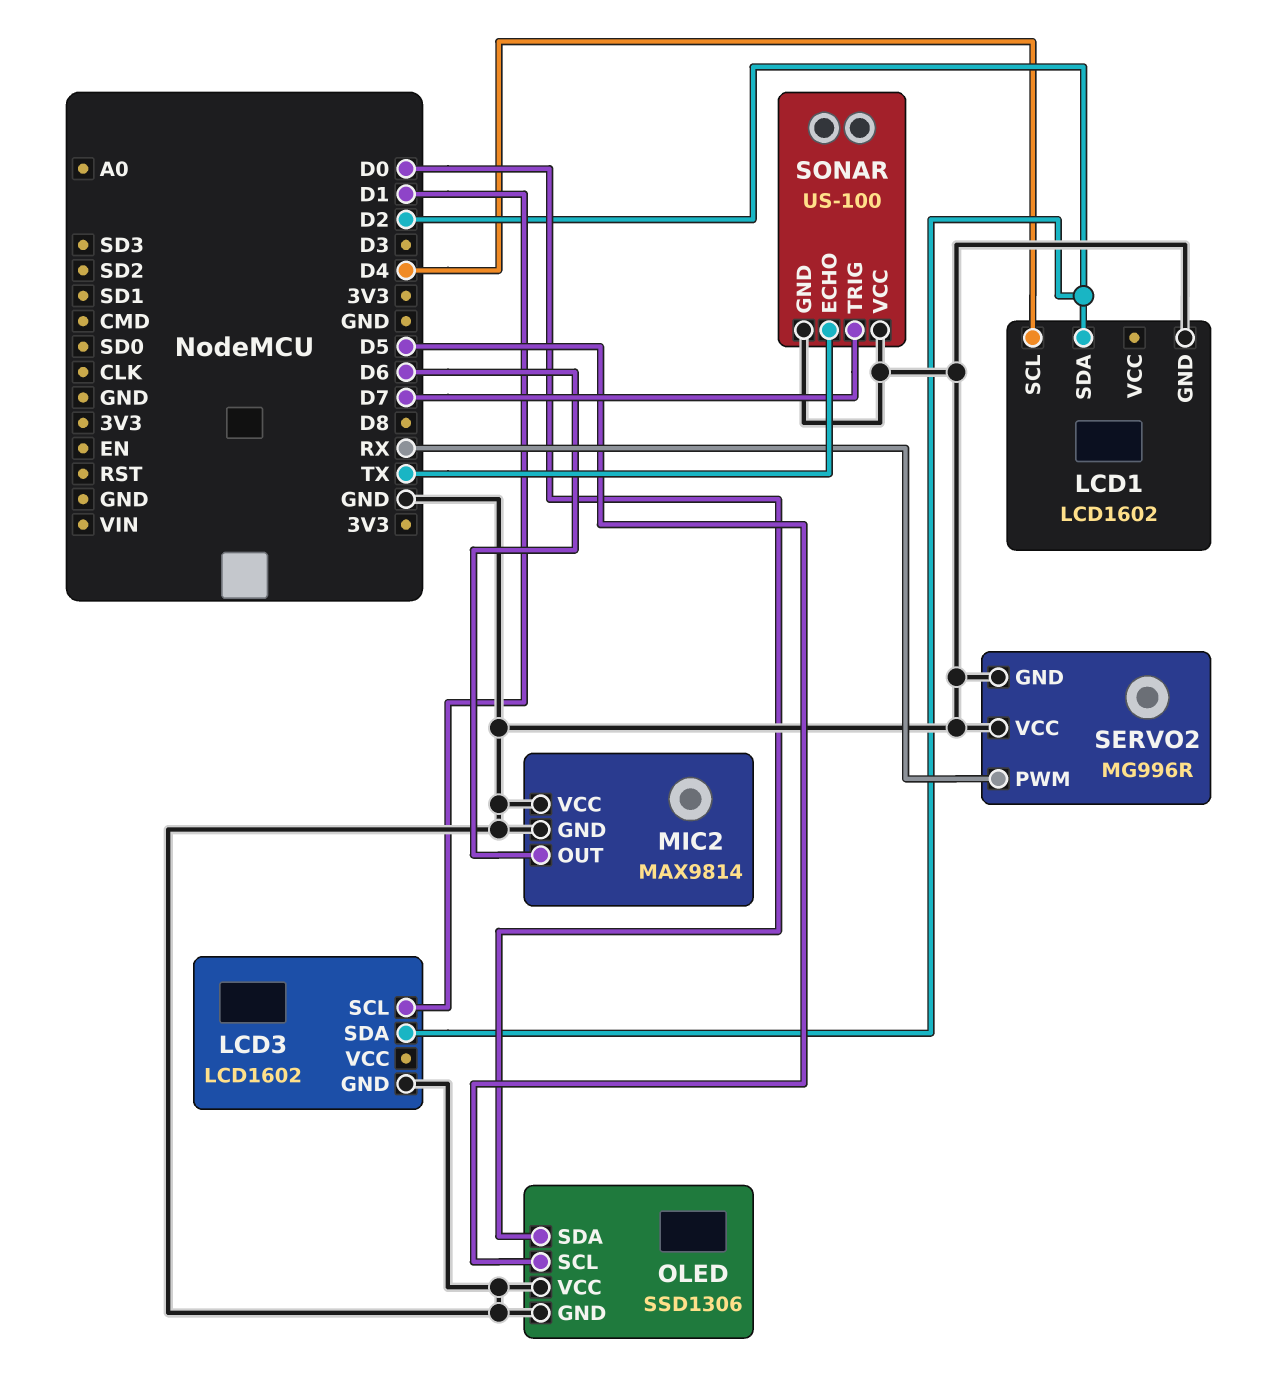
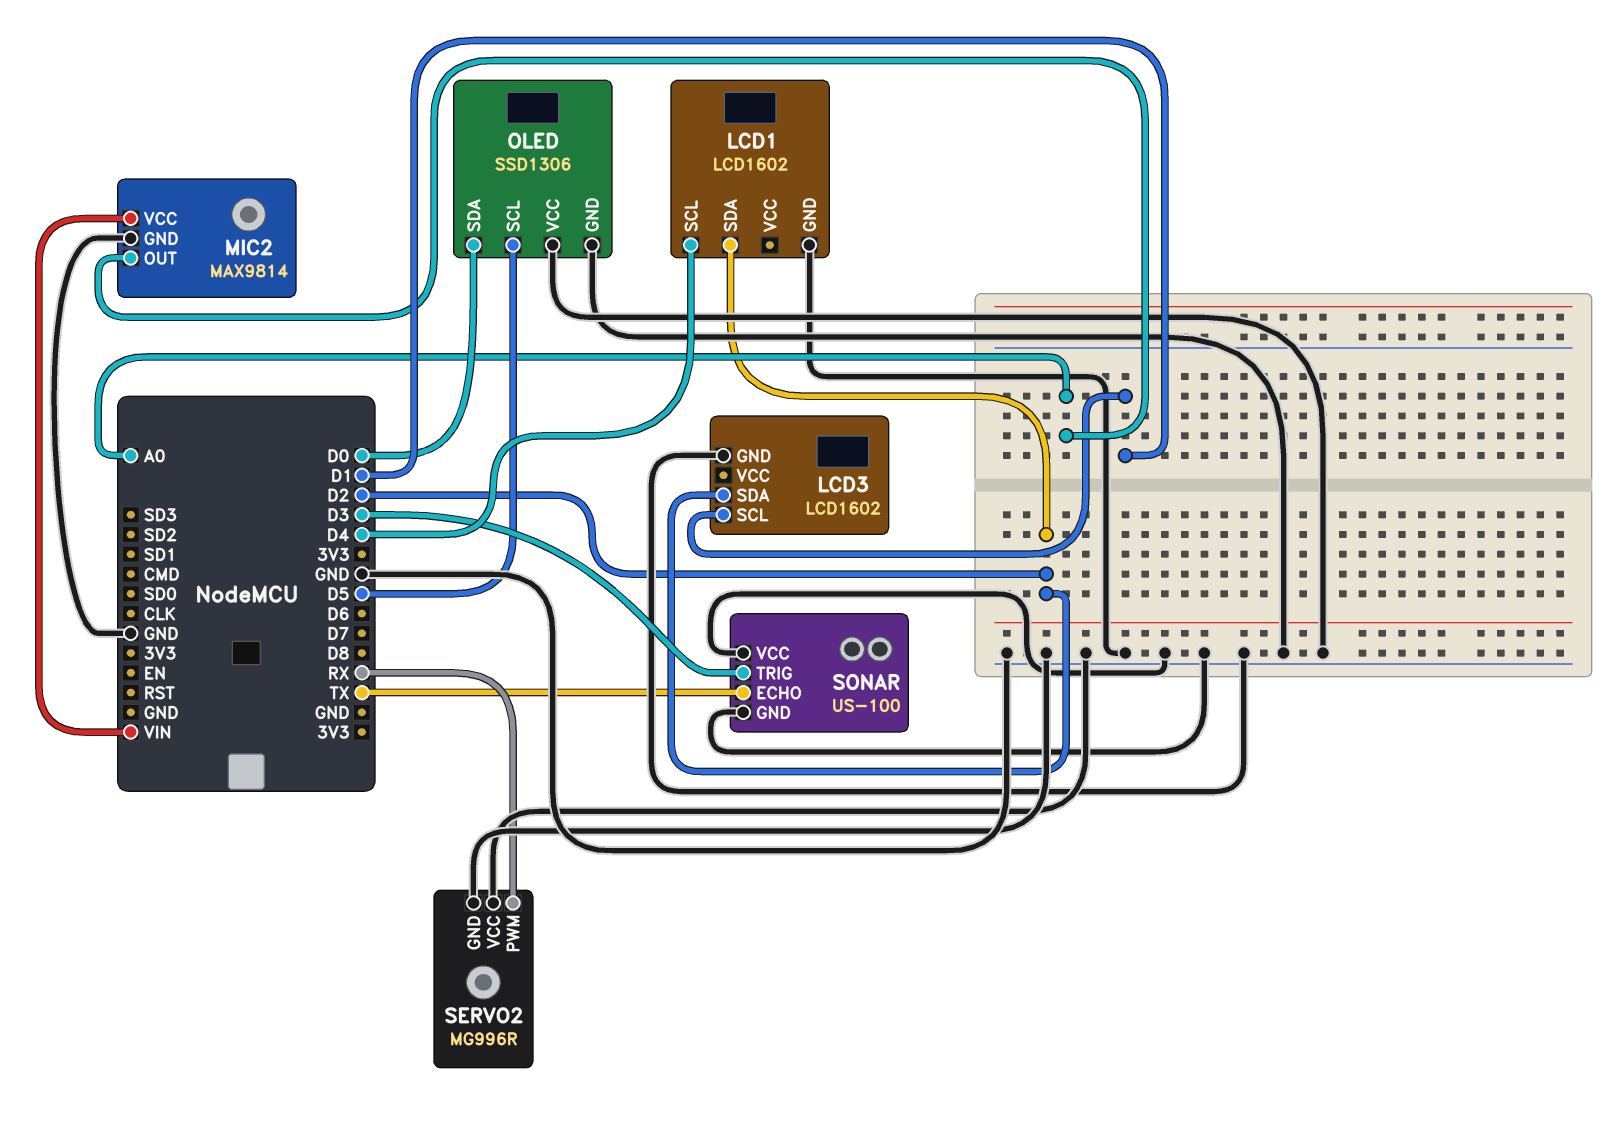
MIC2 pin OUT: D6 -> A0
MIC2 pin VCC: GND -> VIN
SONAR pin TRIG: D7 -> D3

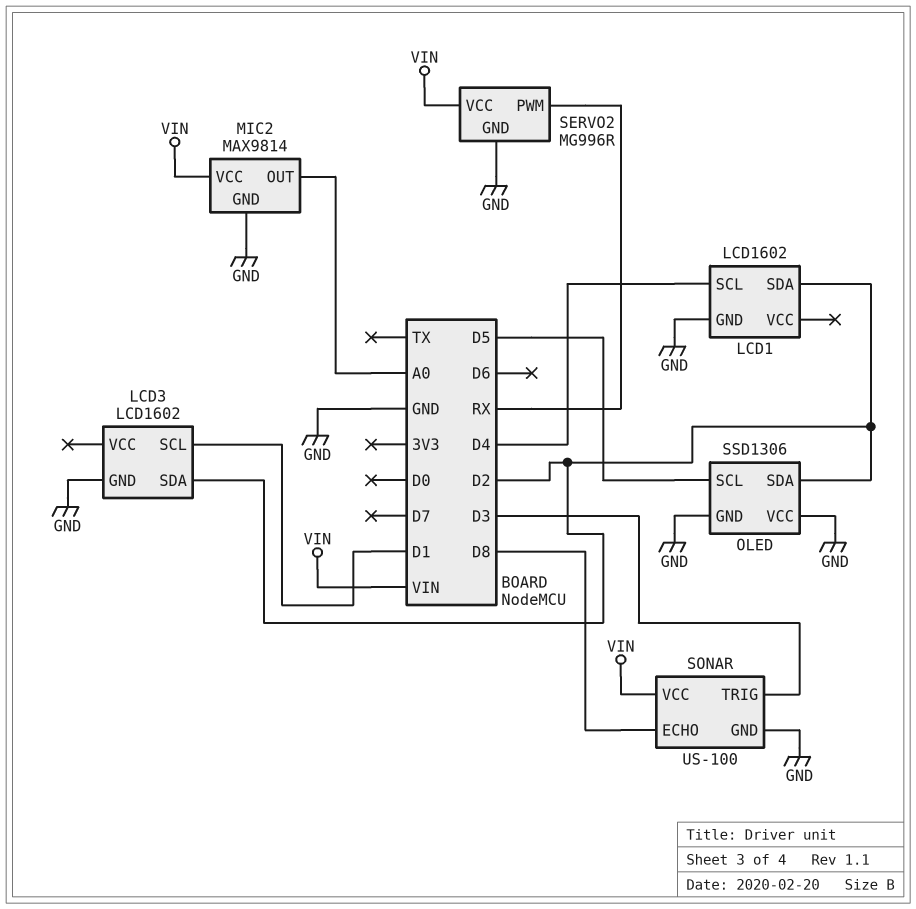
OLED pin SDA: D0 -> D2
SERVO2 pin VCC: GND -> VIN
SONAR pin ECHO: TX -> D8
SONAR pin VCC: GND -> VIN

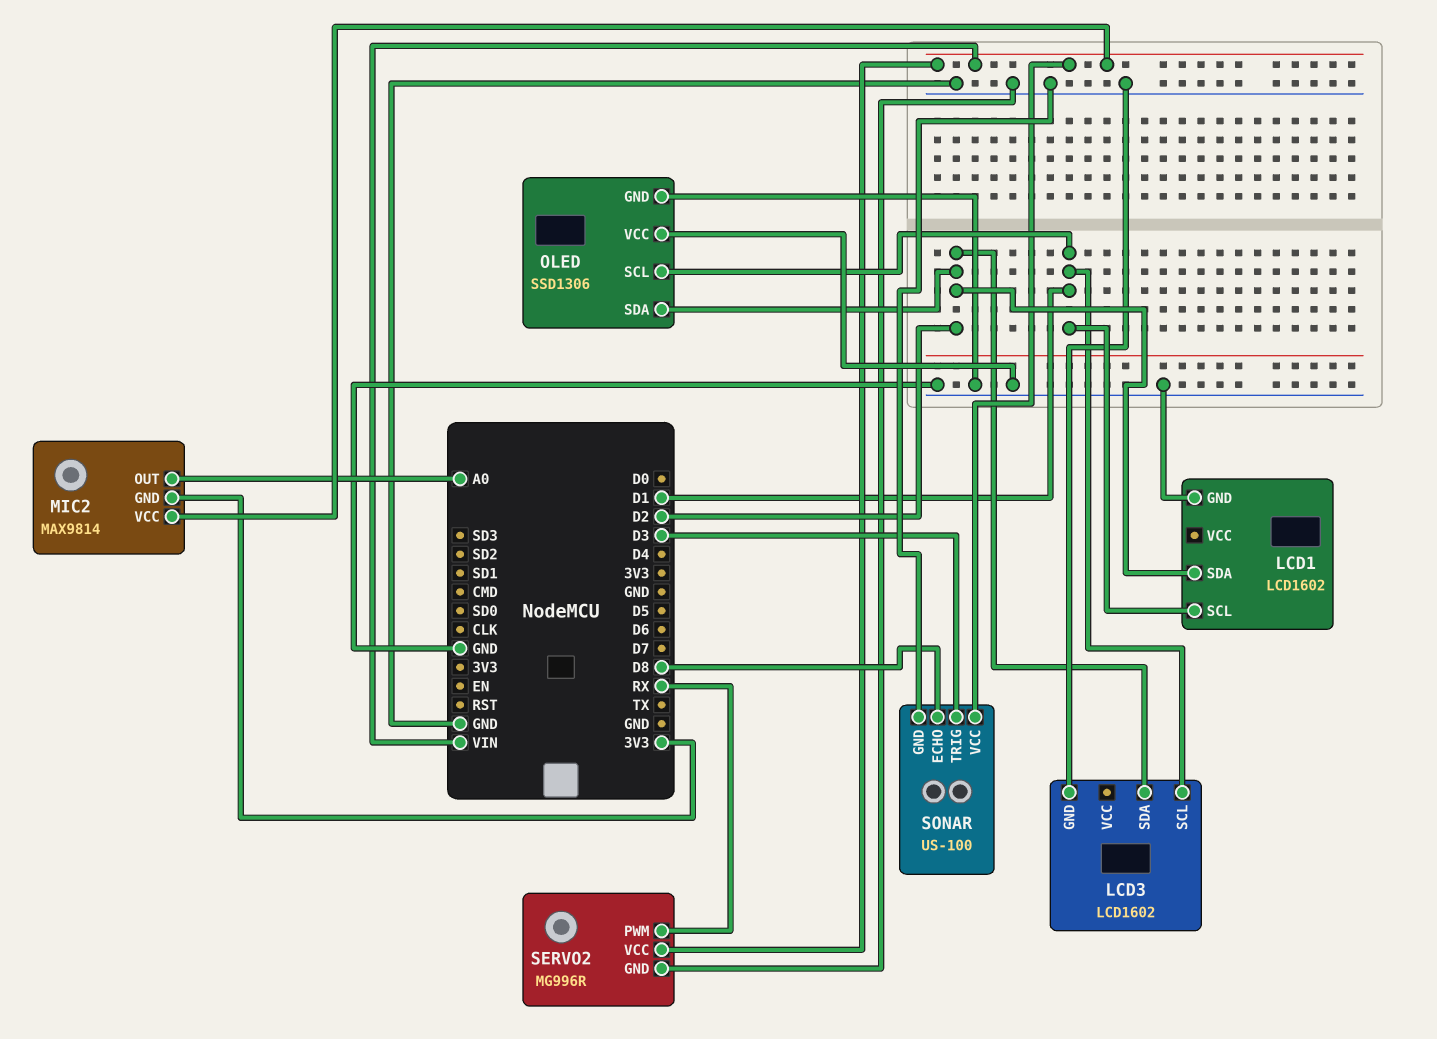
LCD1 pin SCL: D4 -> D1
MIC2 pin GND: GND -> 3V3
OLED pin SCL: D5 -> D1

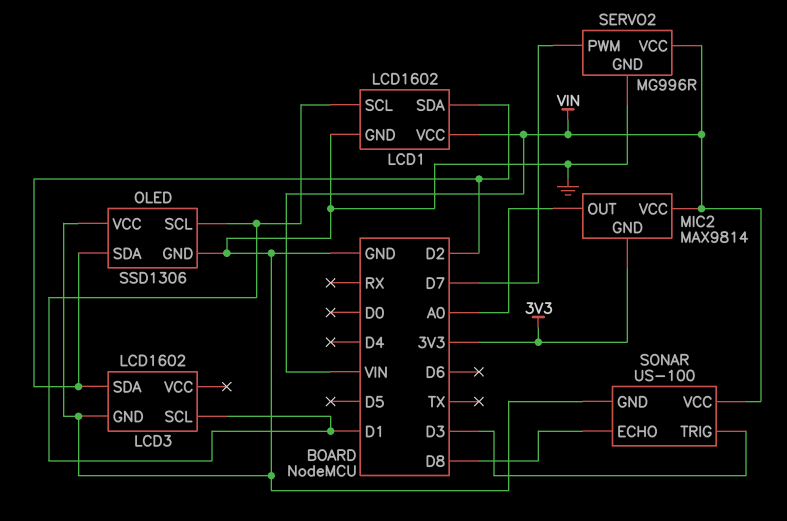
LCD1 pin VCC: none -> VIN
SERVO2 pin PWM: RX -> D7

